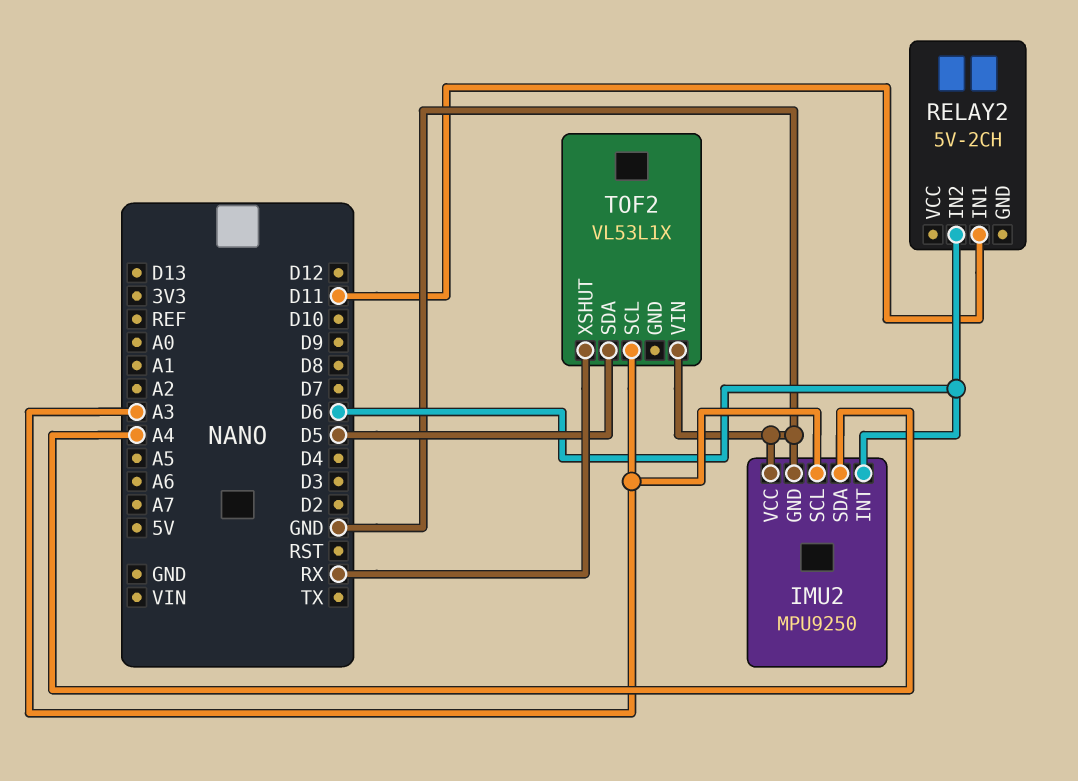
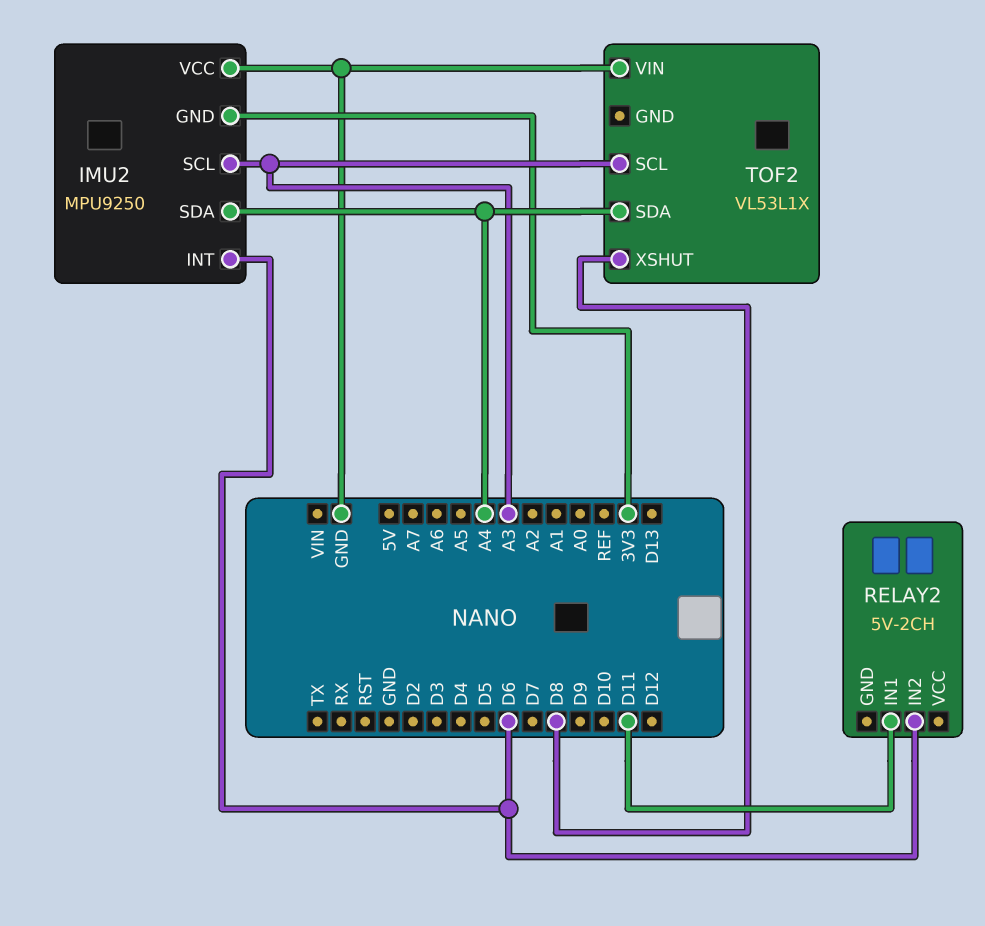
IMU2 pin GND: GND -> 3V3
TOF2 pin SDA: D5 -> A4
TOF2 pin XSHUT: RX -> D8

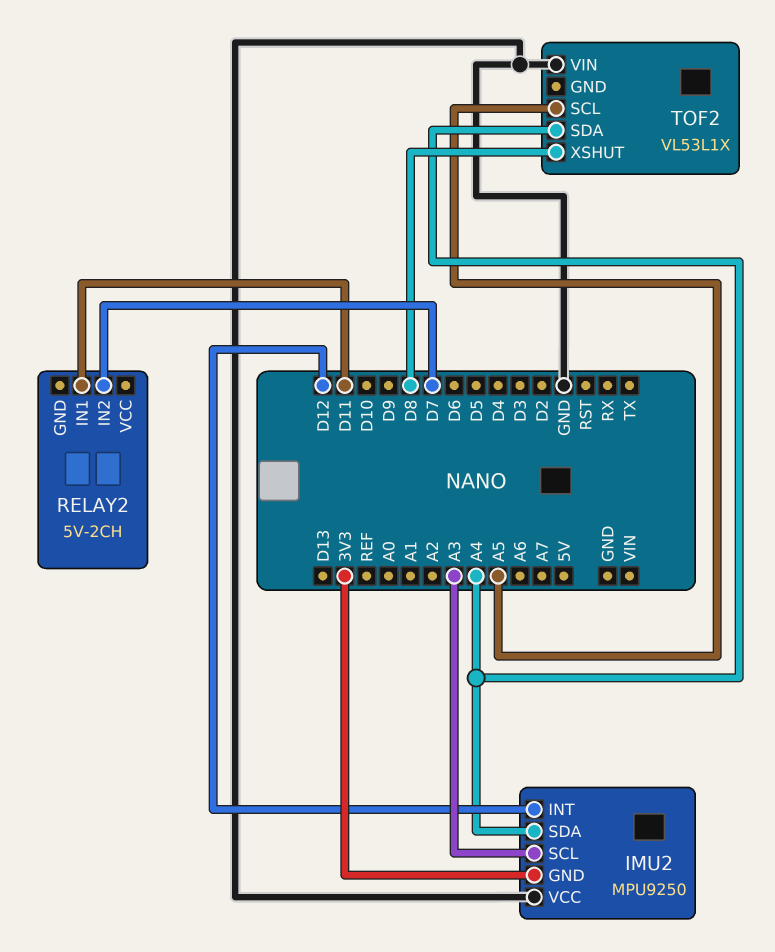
IMU2 pin INT: D6 -> D12
RELAY2 pin IN2: D6 -> D7
TOF2 pin SCL: A3 -> A5

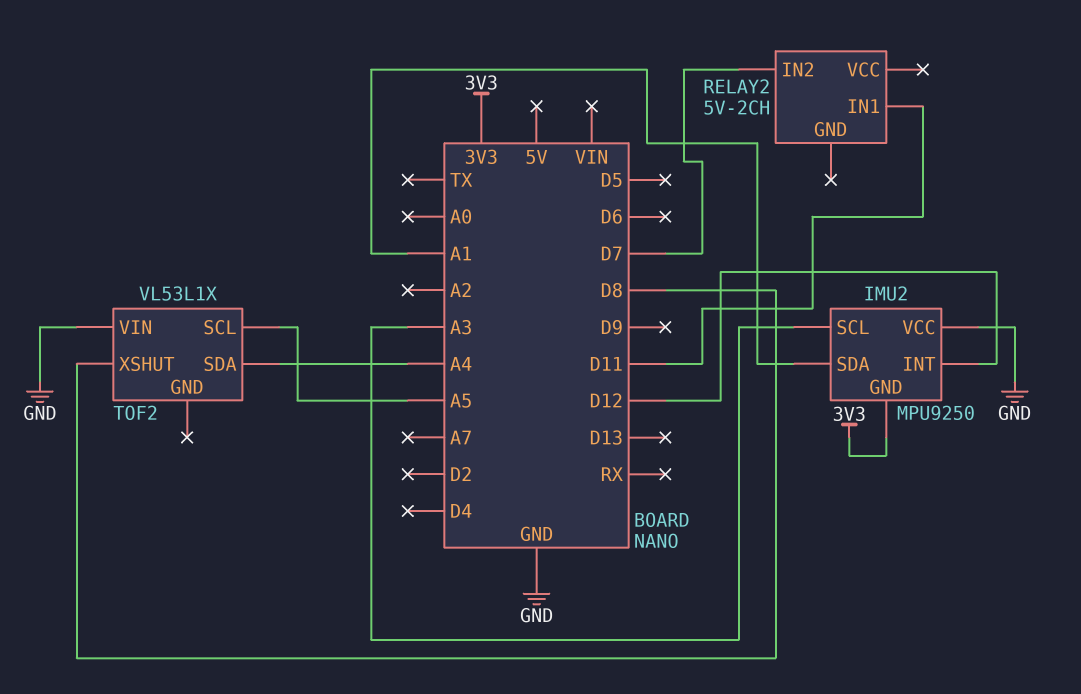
IMU2 pin SDA: A4 -> A1

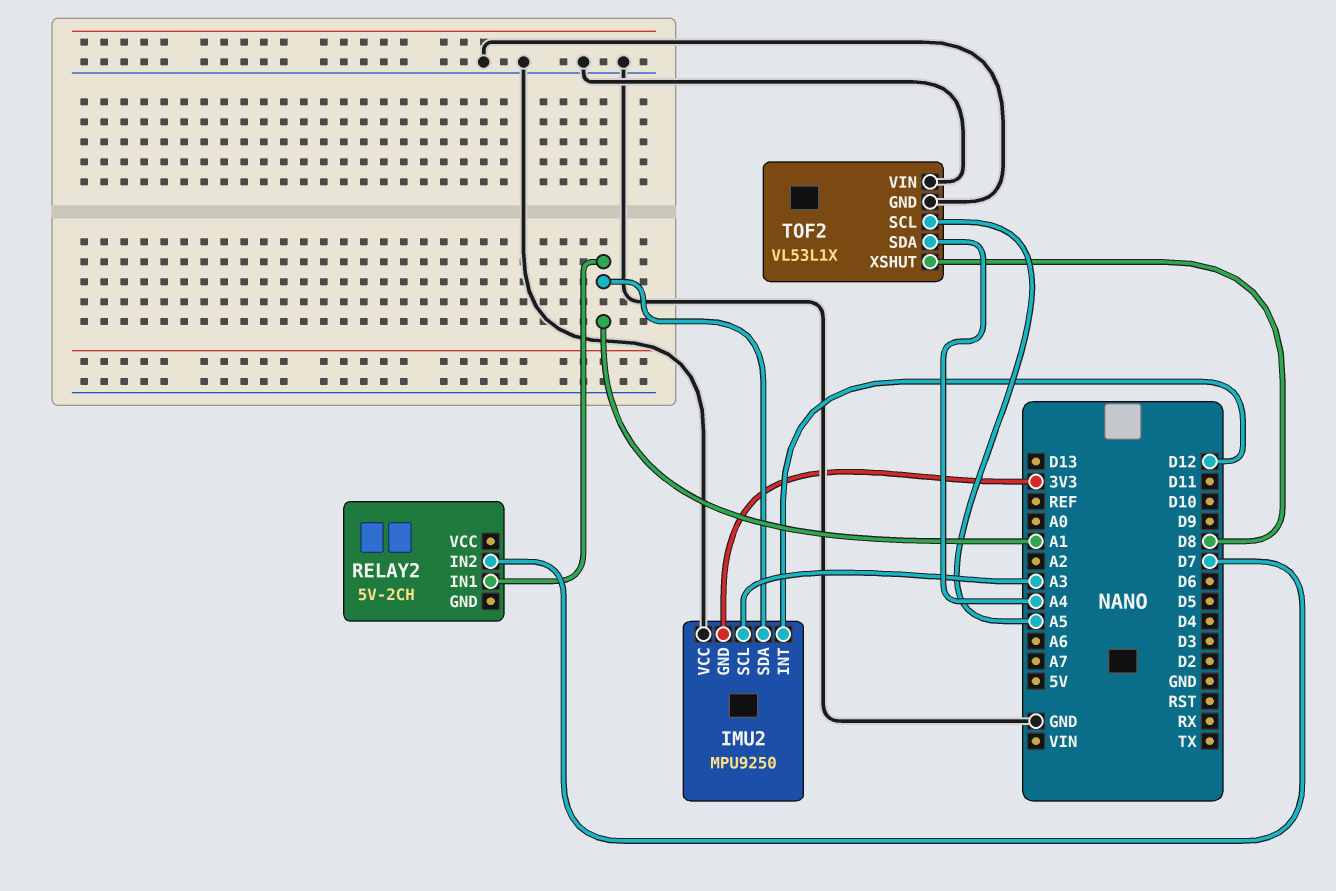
RELAY2 pin IN1: D11 -> A1
TOF2 pin GND: none -> GND

